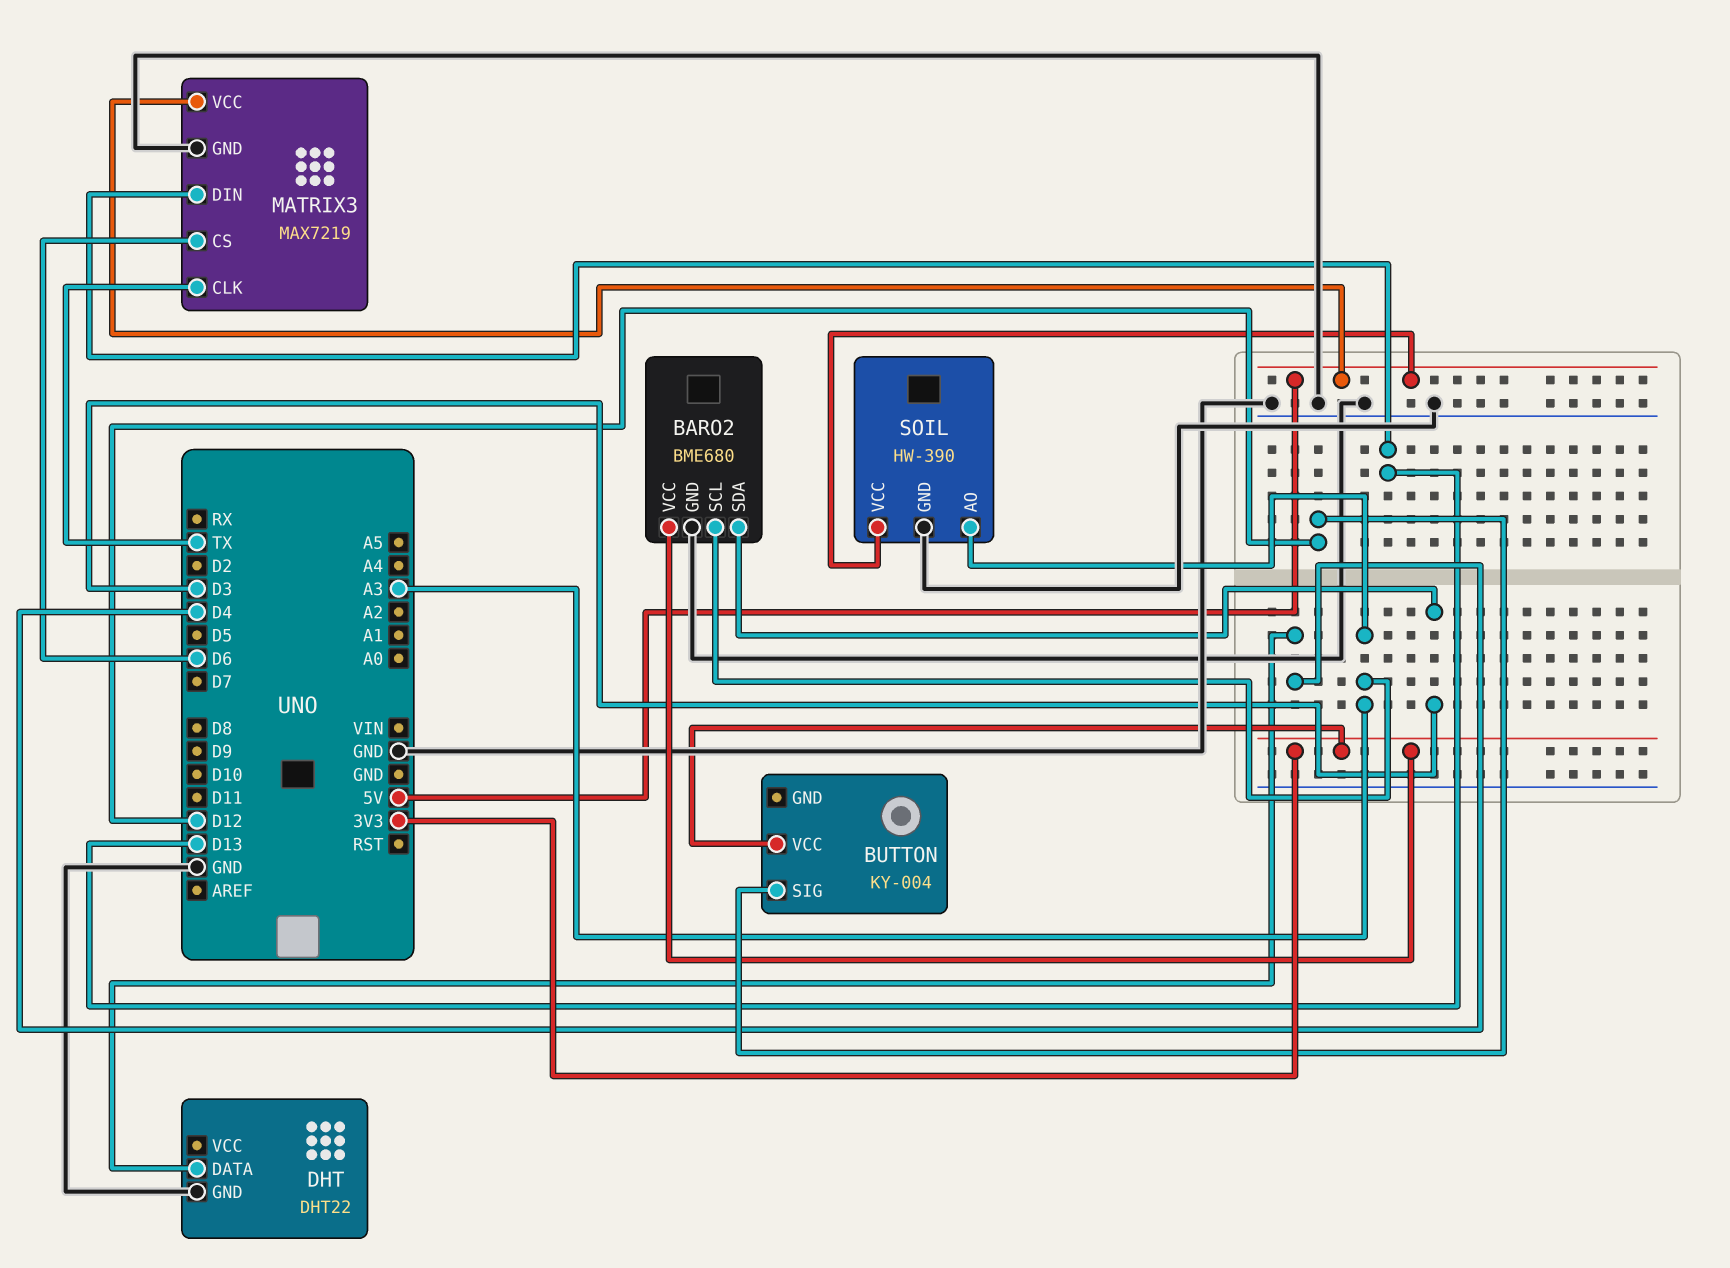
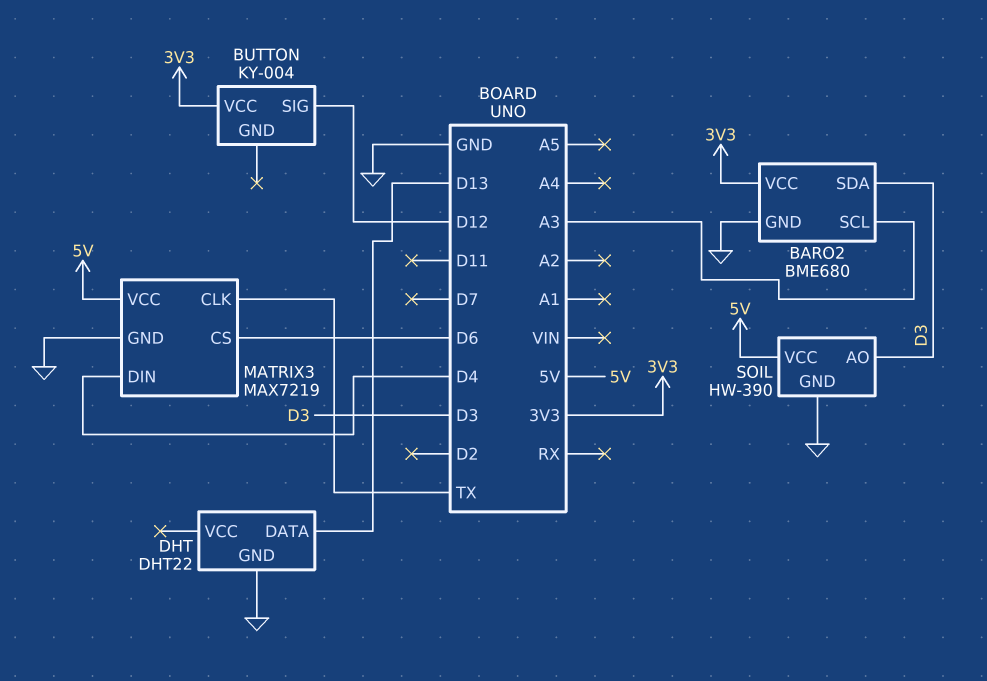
DHT pin DATA: D4 -> D13
MATRIX3 pin DIN: D13 -> D4
SOIL pin AO: A3 -> D3

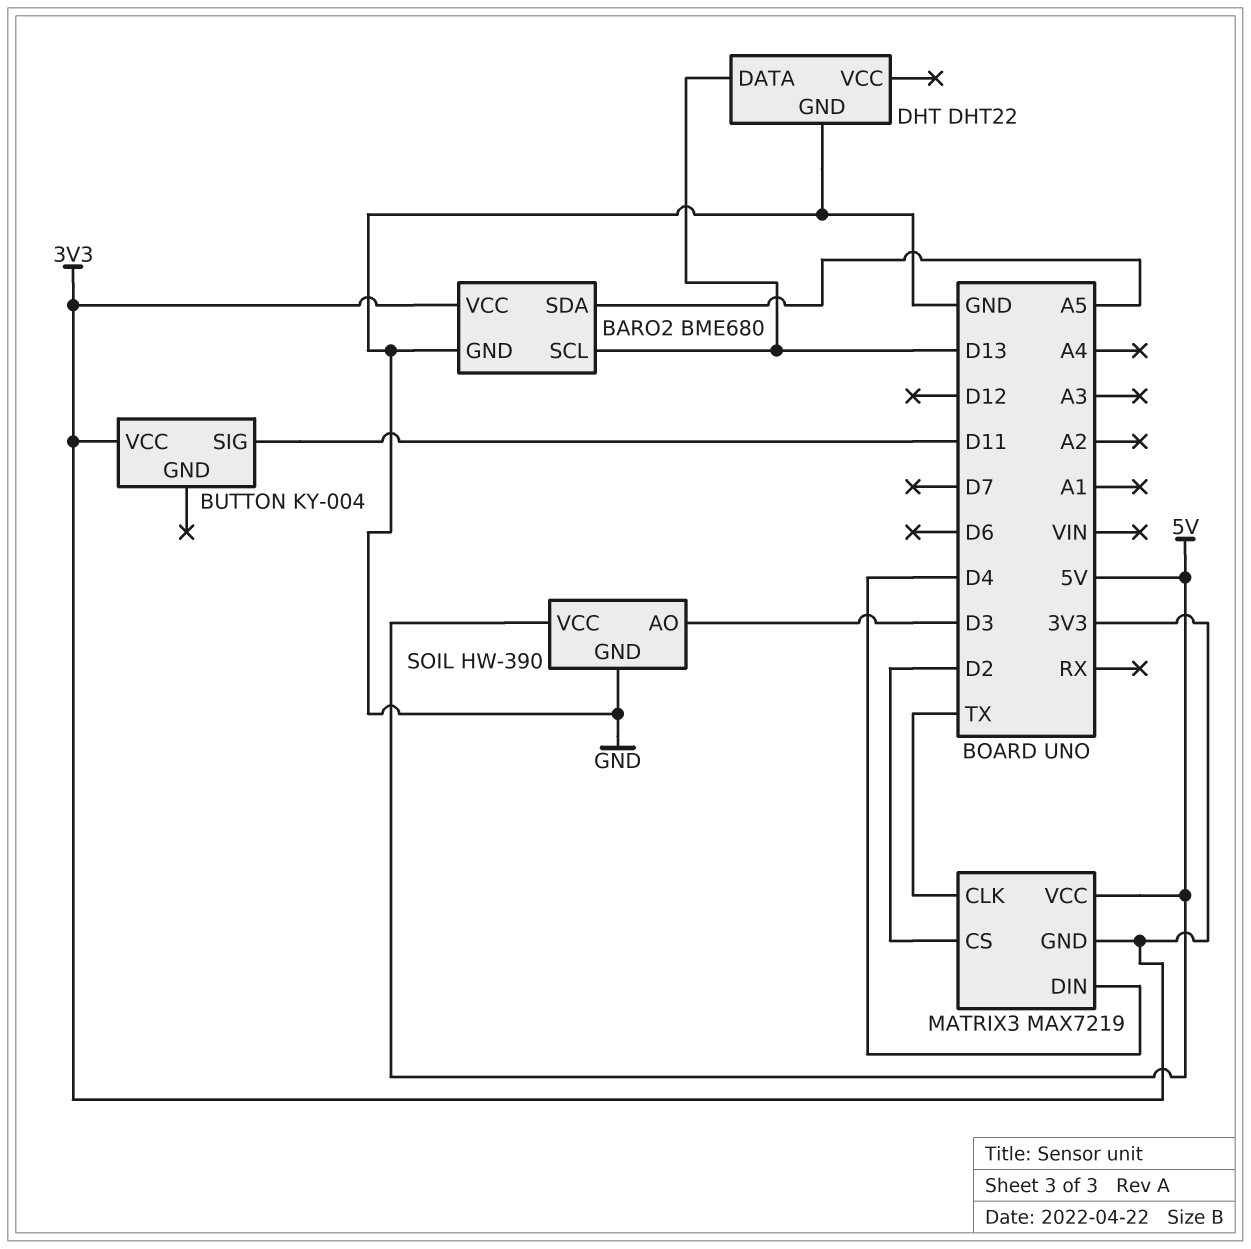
BARO2 pin SCL: A3 -> D13
BARO2 pin SDA: D3 -> A5
BUTTON pin SIG: D12 -> D11
MATRIX3 pin CS: D6 -> D2
MATRIX3 pin GND: GND -> 3V3

